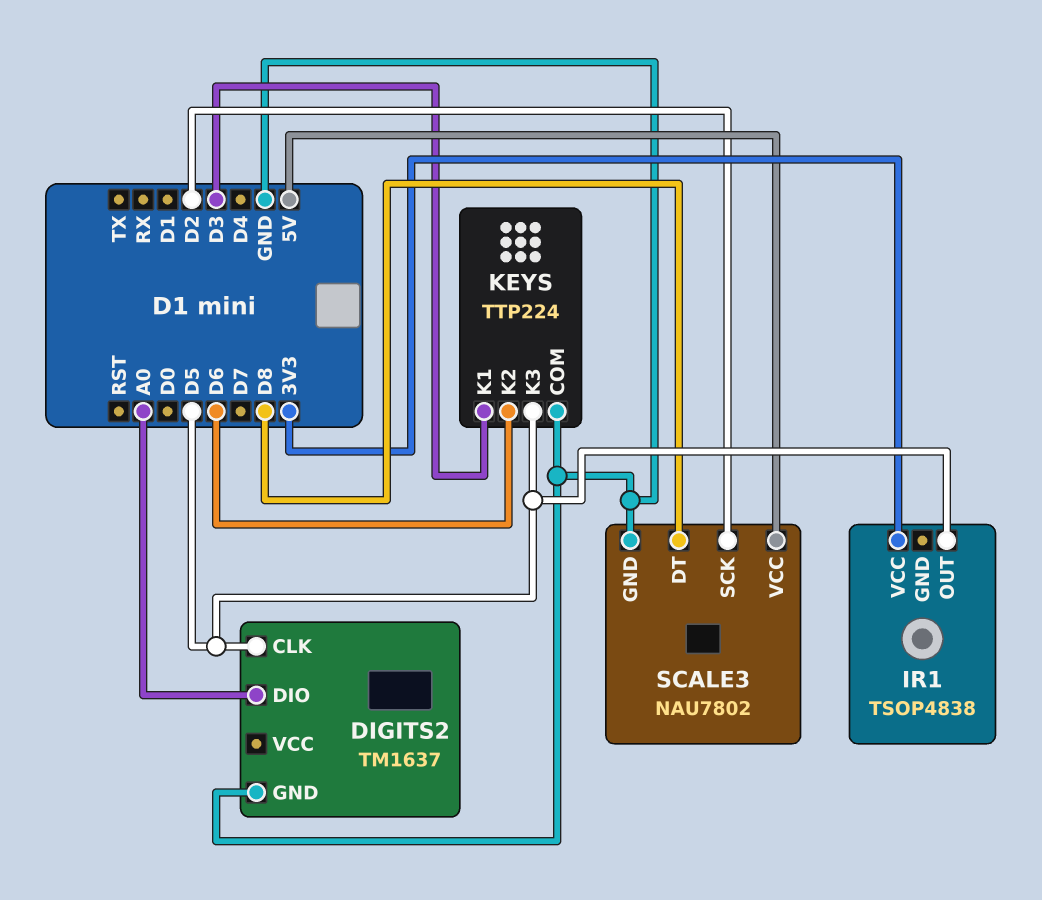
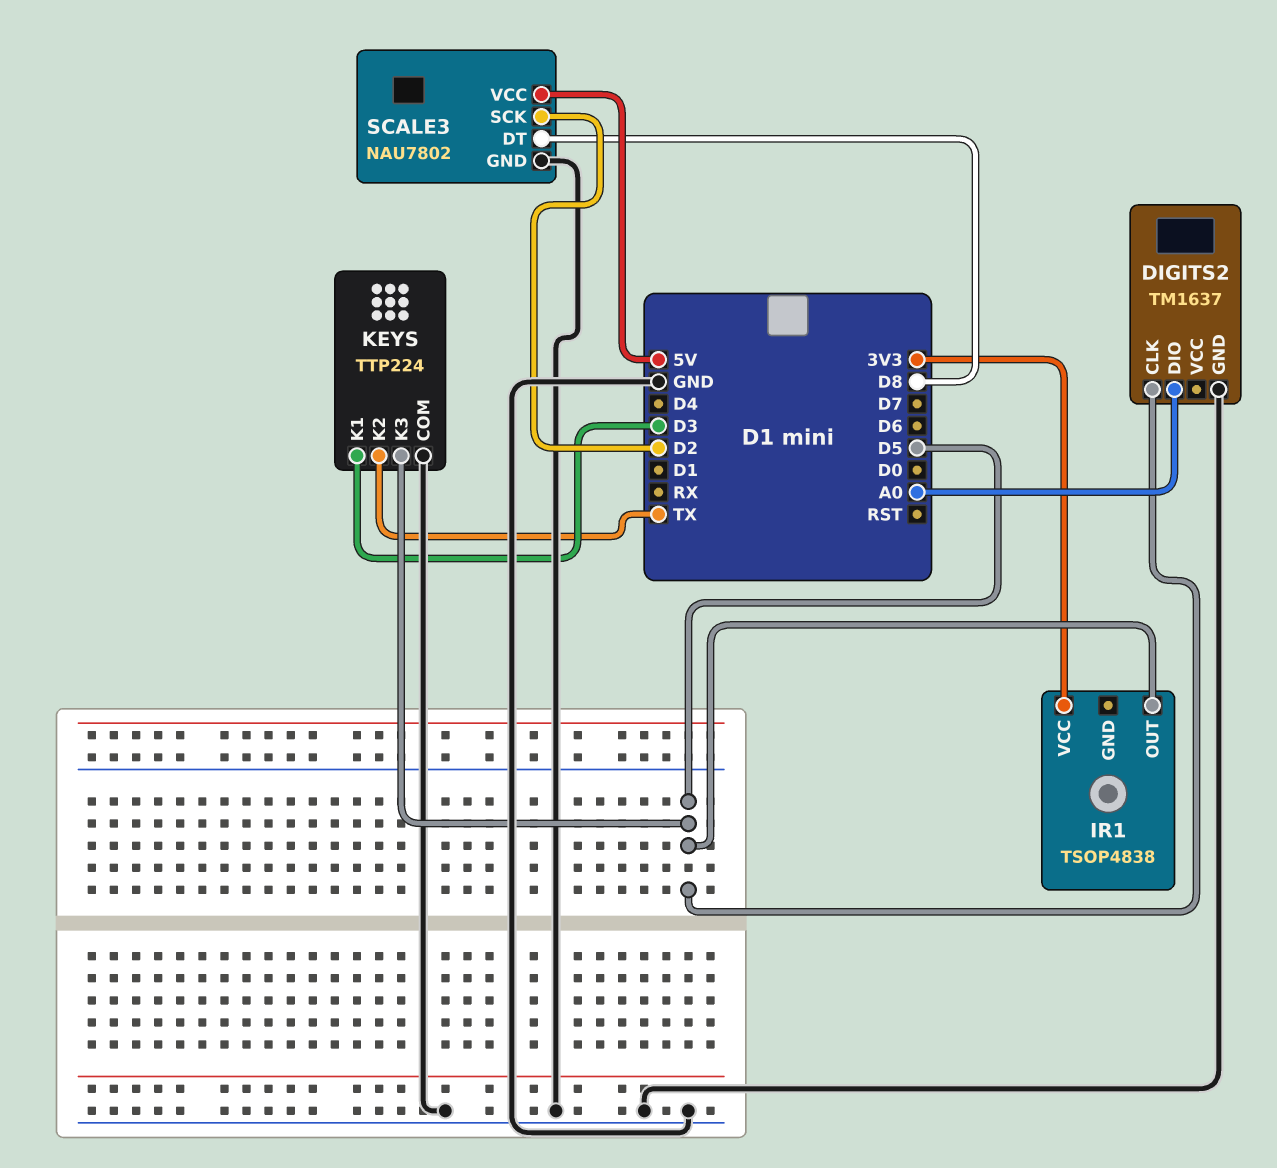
KEYS pin K2: D6 -> TX

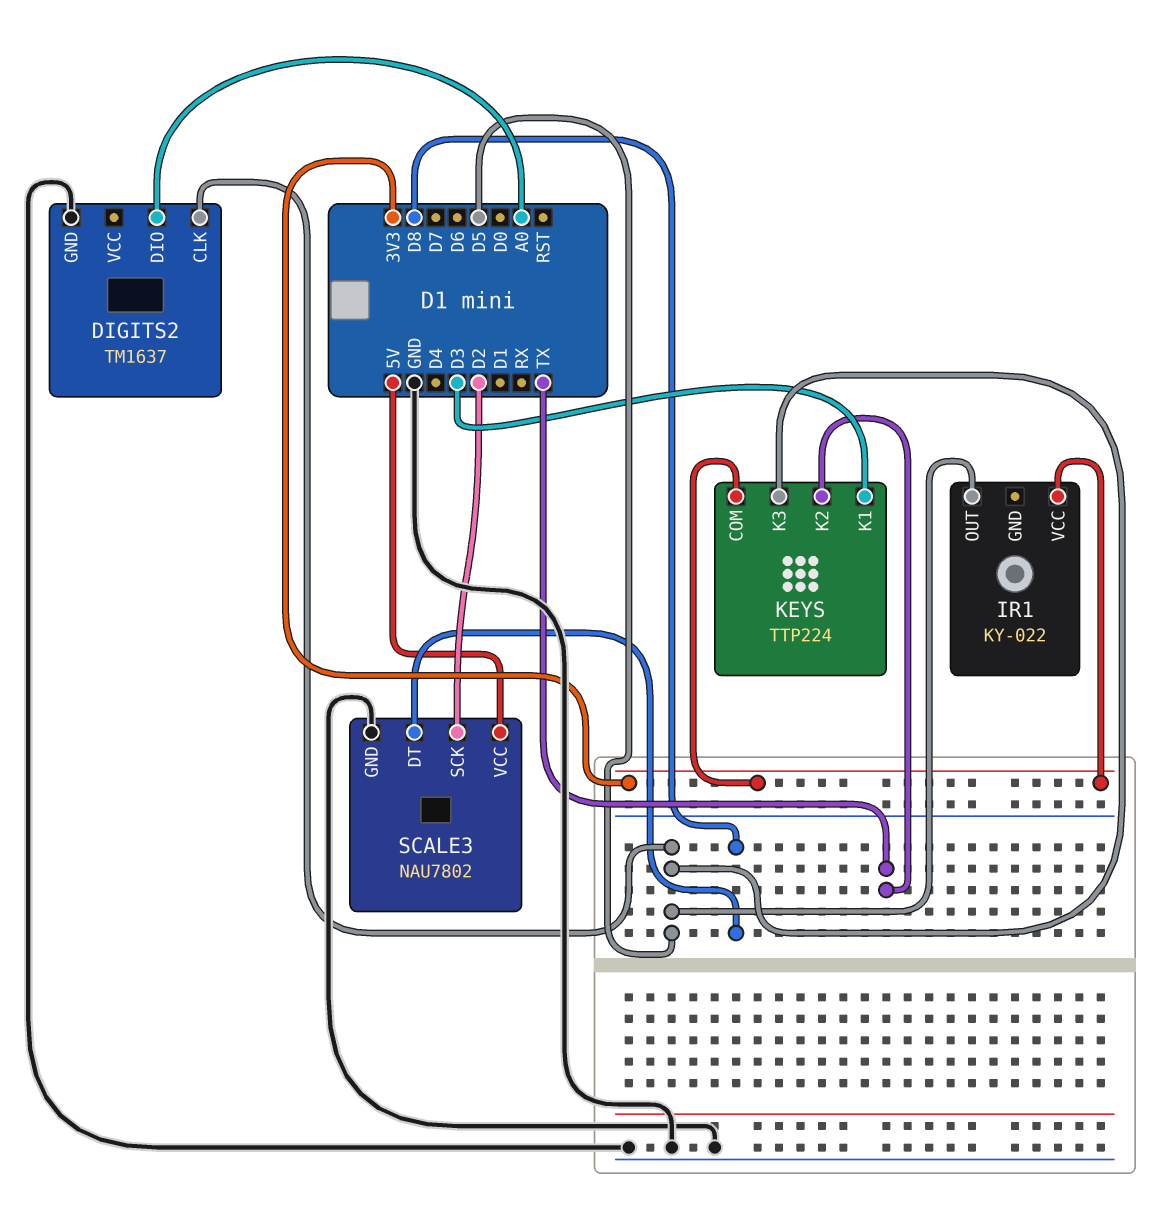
IR1: TSOP4838 -> KY-022
KEYS pin COM: GND -> 3V3

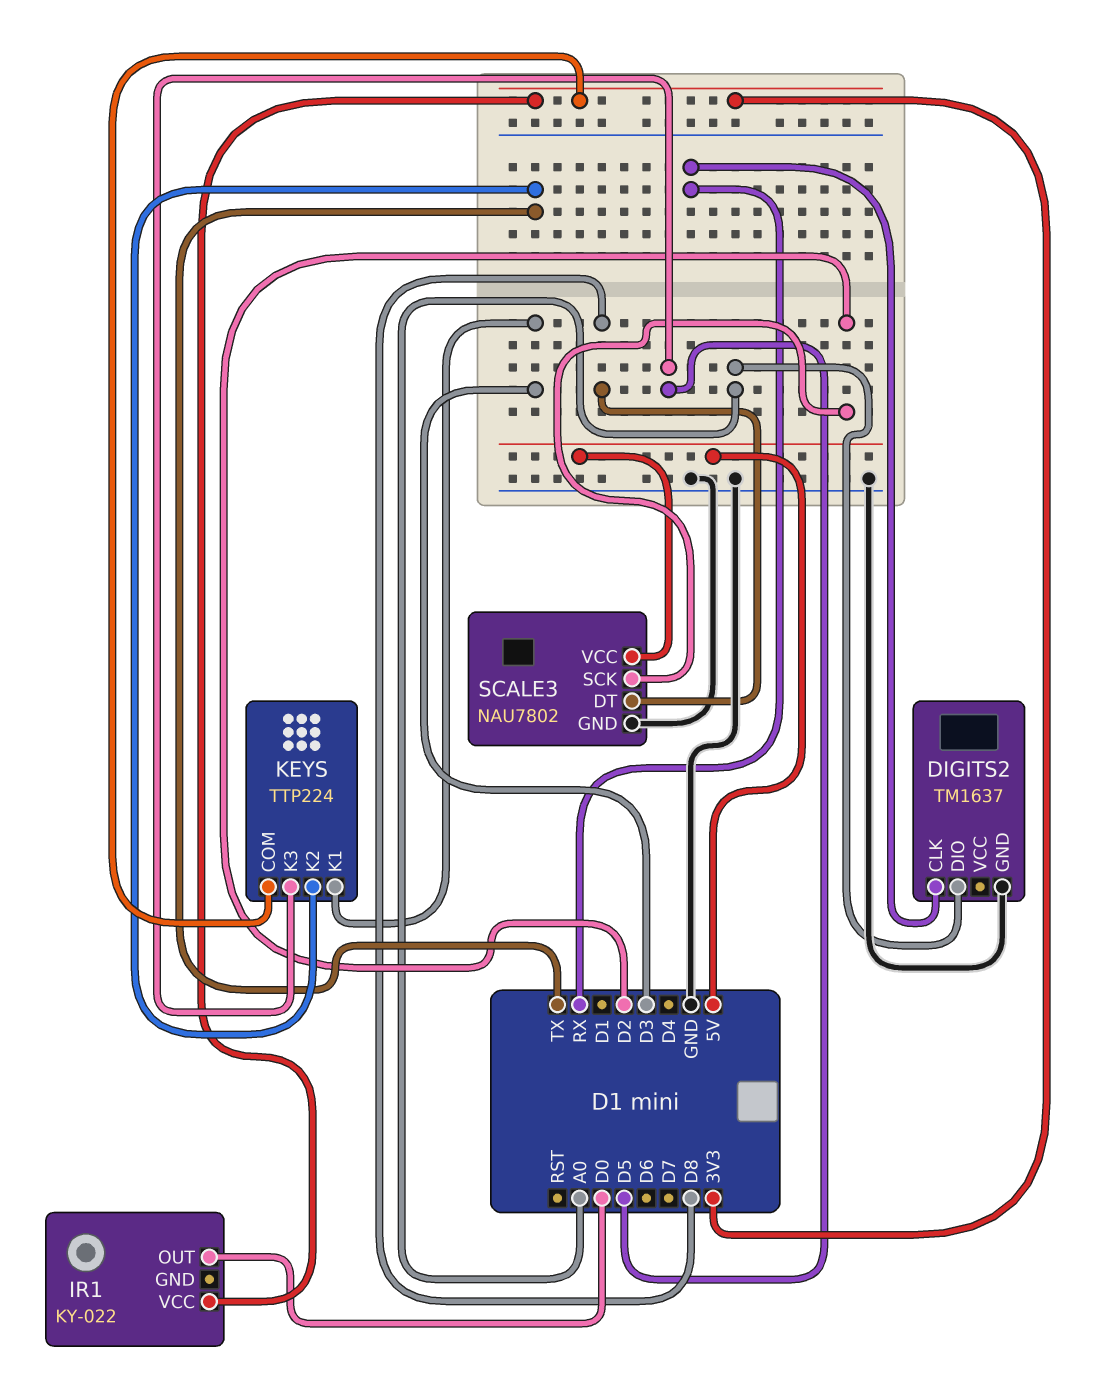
DIGITS2 pin CLK: D5 -> RX
IR1 pin OUT: D5 -> D0

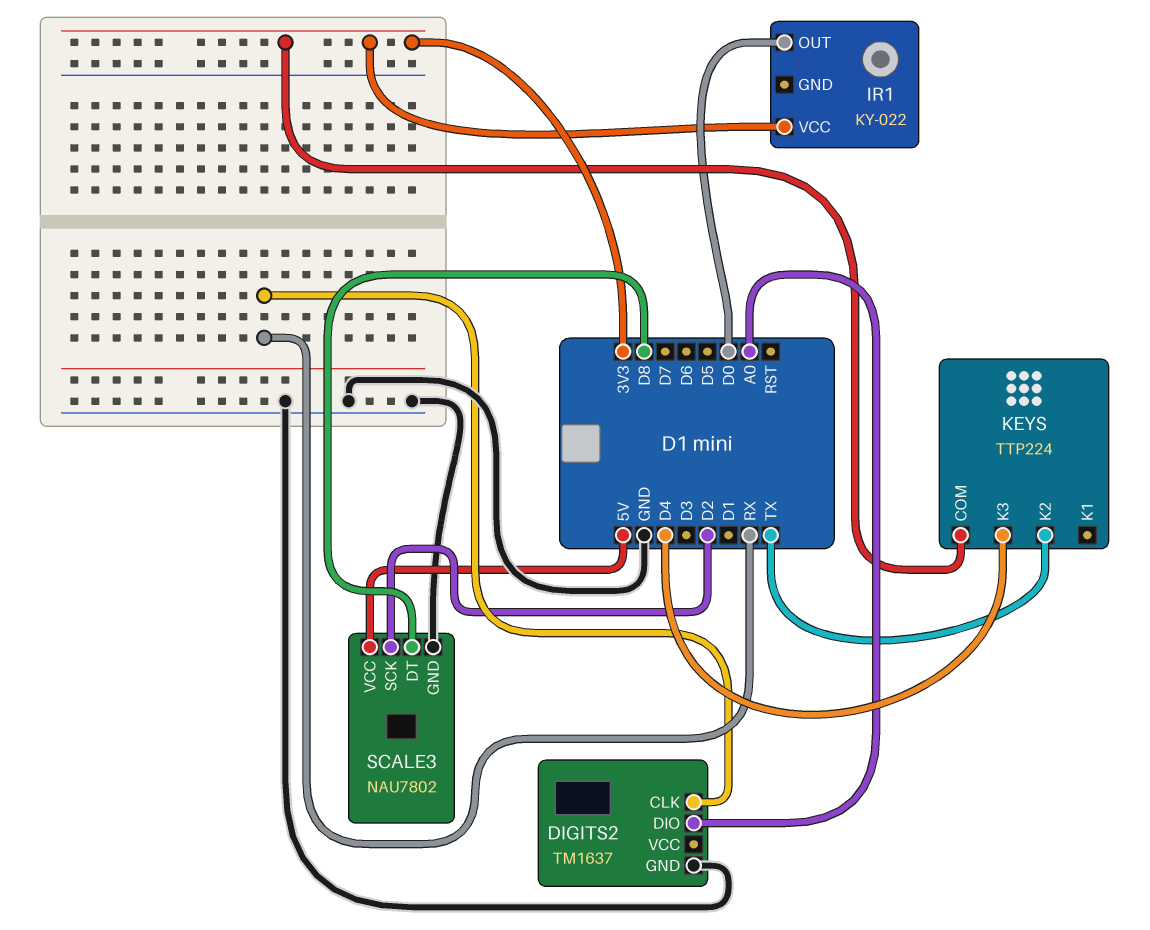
KEYS pin K1: D3 -> none
KEYS pin K3: D5 -> D4

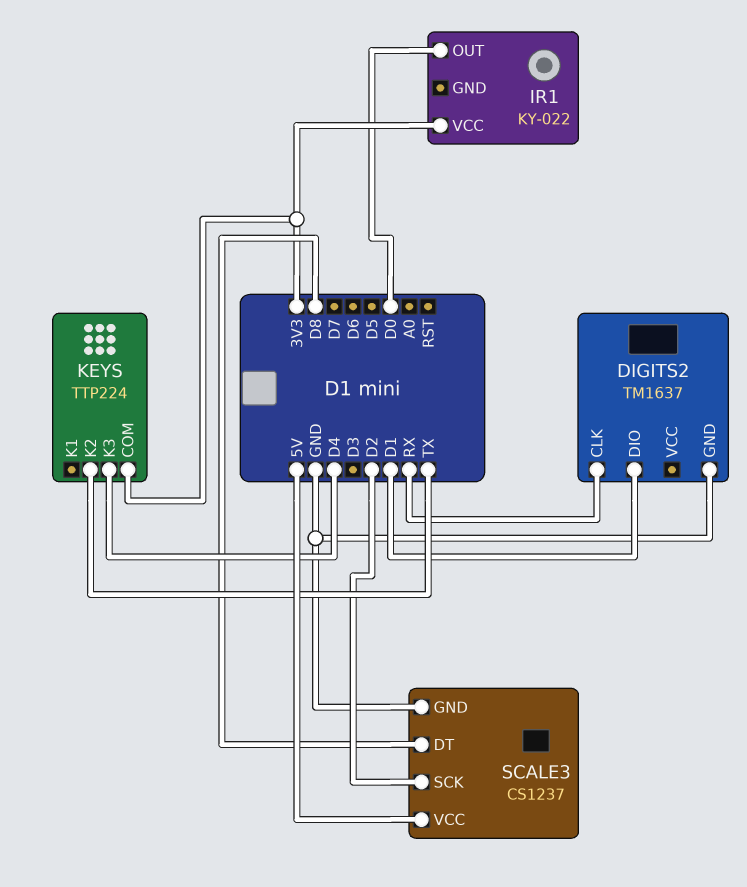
DIGITS2 pin DIO: A0 -> D1
SCALE3: NAU7802 -> CS1237

